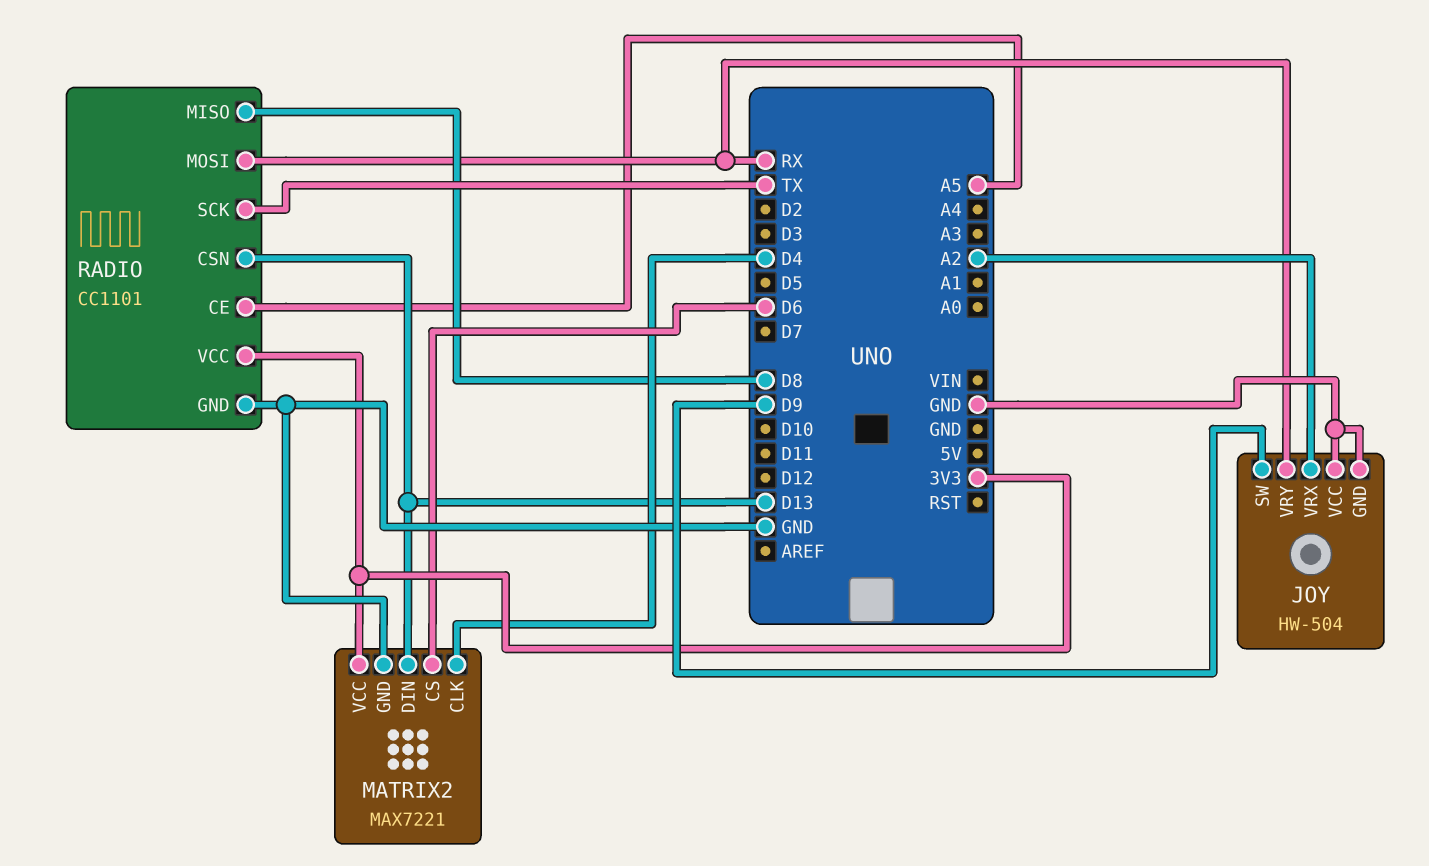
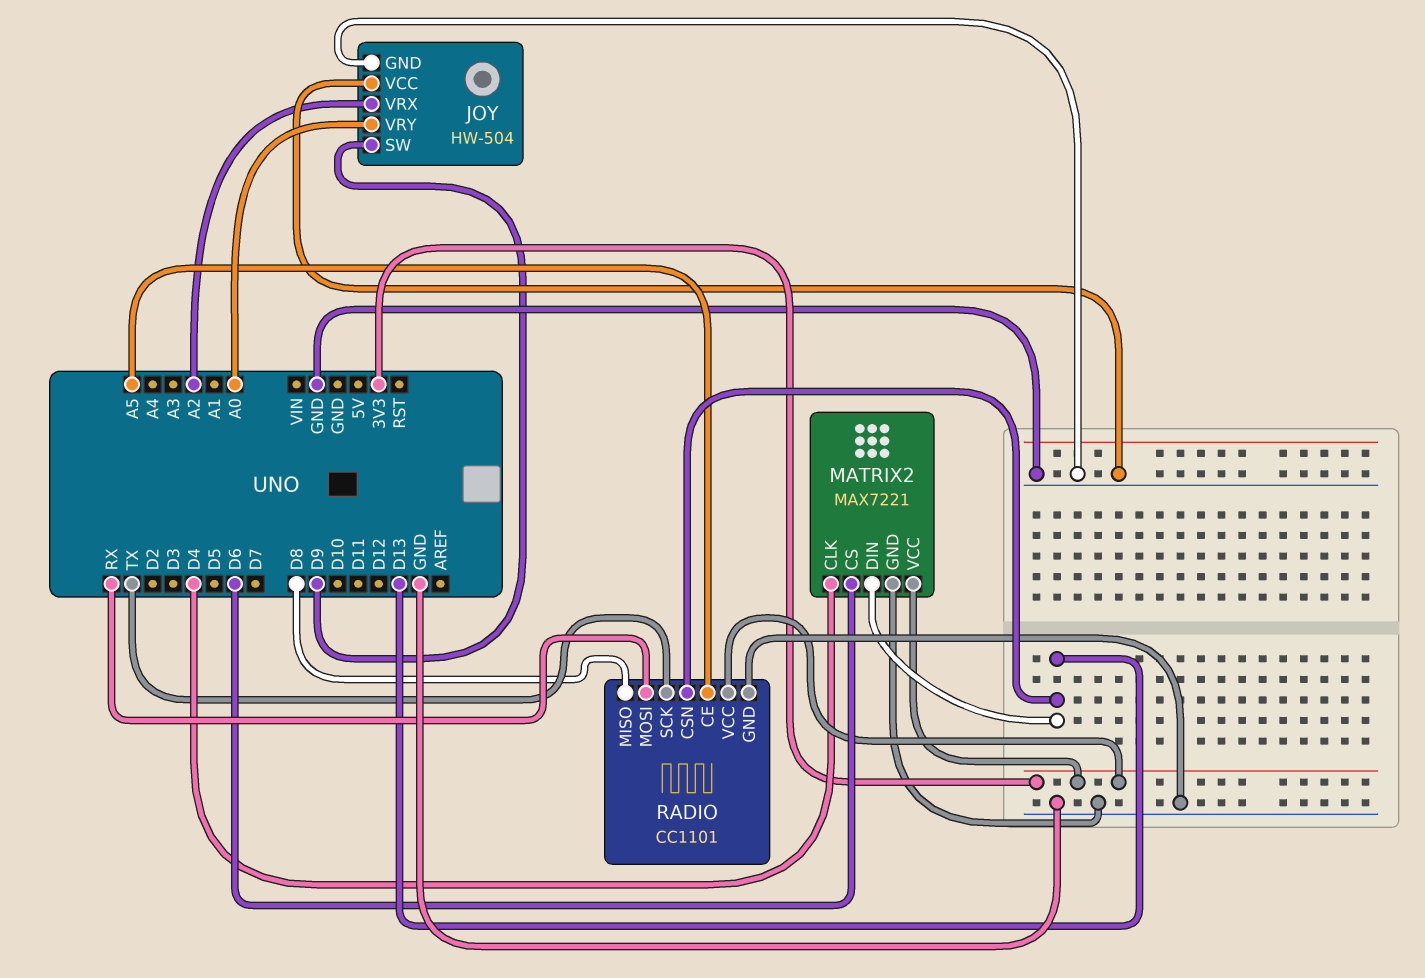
JOY pin VRY: RX -> A0

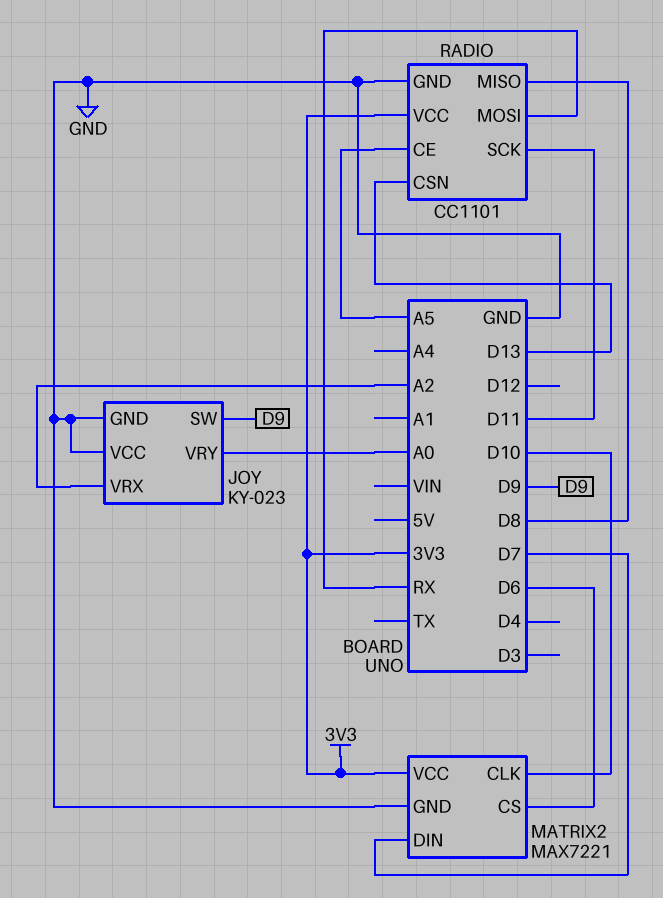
JOY: HW-504 -> KY-023
MATRIX2 pin CLK: D4 -> D10
MATRIX2 pin DIN: D13 -> D7
RADIO pin SCK: TX -> D11

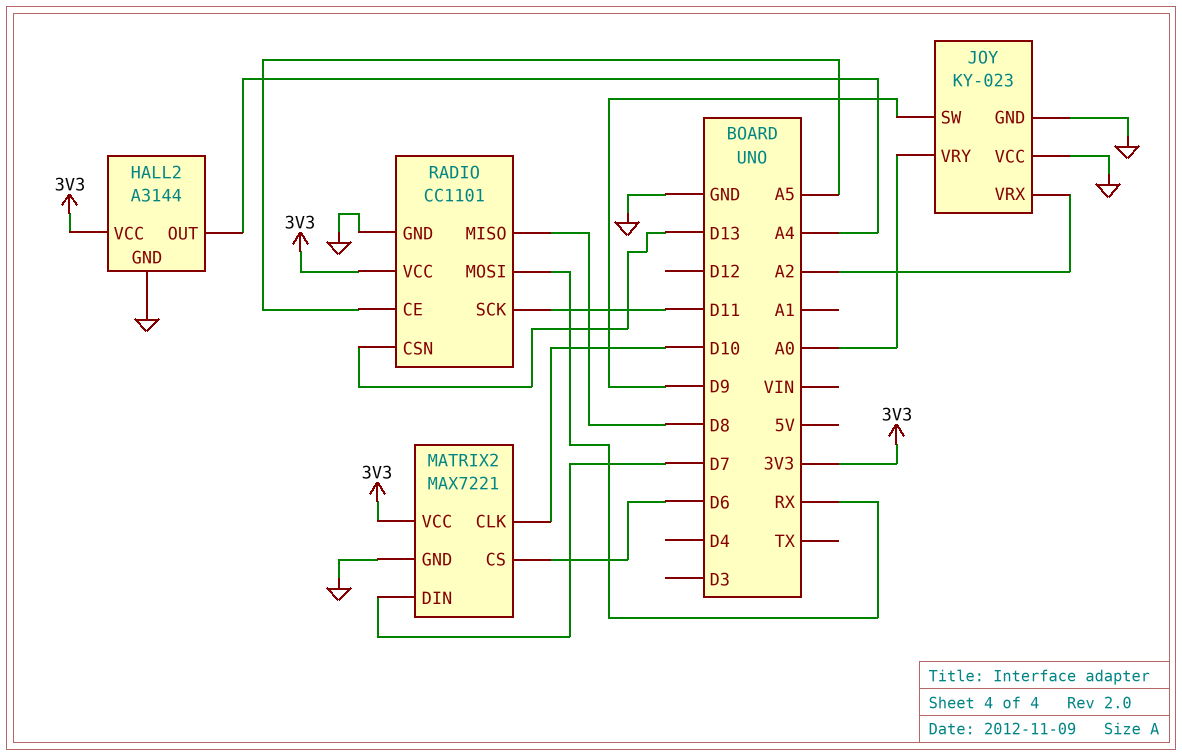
HALL2: none -> A3144
HALL2 pin GND: none -> GND
HALL2 pin OUT: none -> A4
HALL2 pin VCC: none -> 3V3

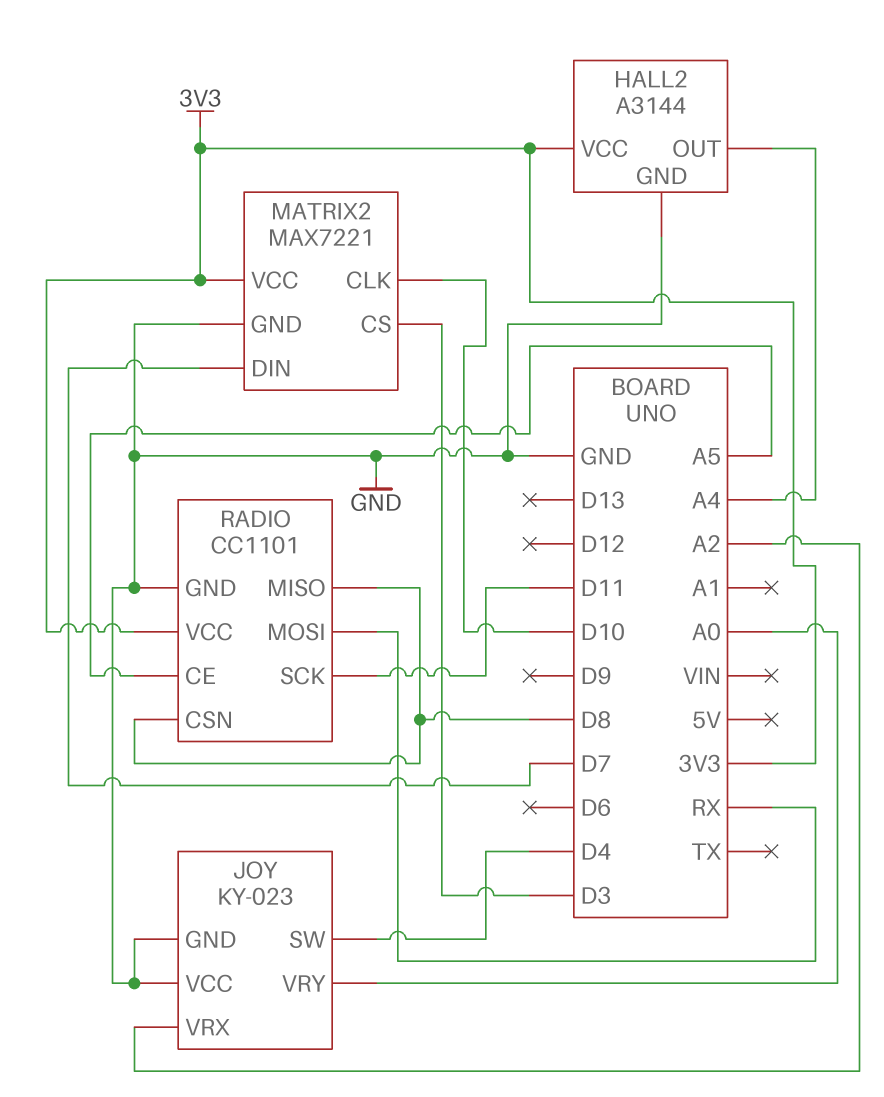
JOY pin SW: D9 -> D4
MATRIX2 pin CS: D6 -> D3
RADIO pin CSN: D13 -> D8

